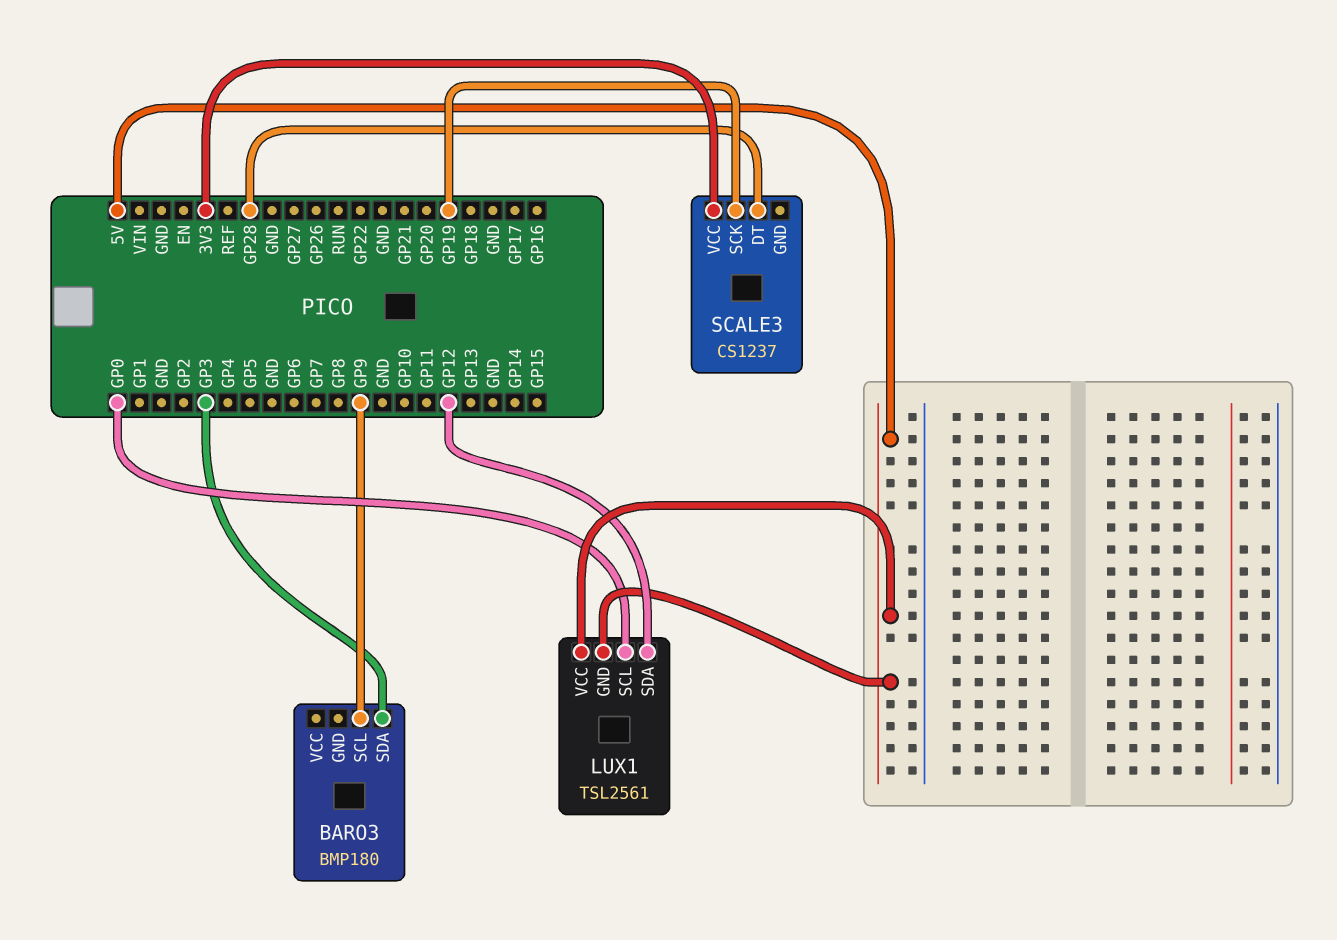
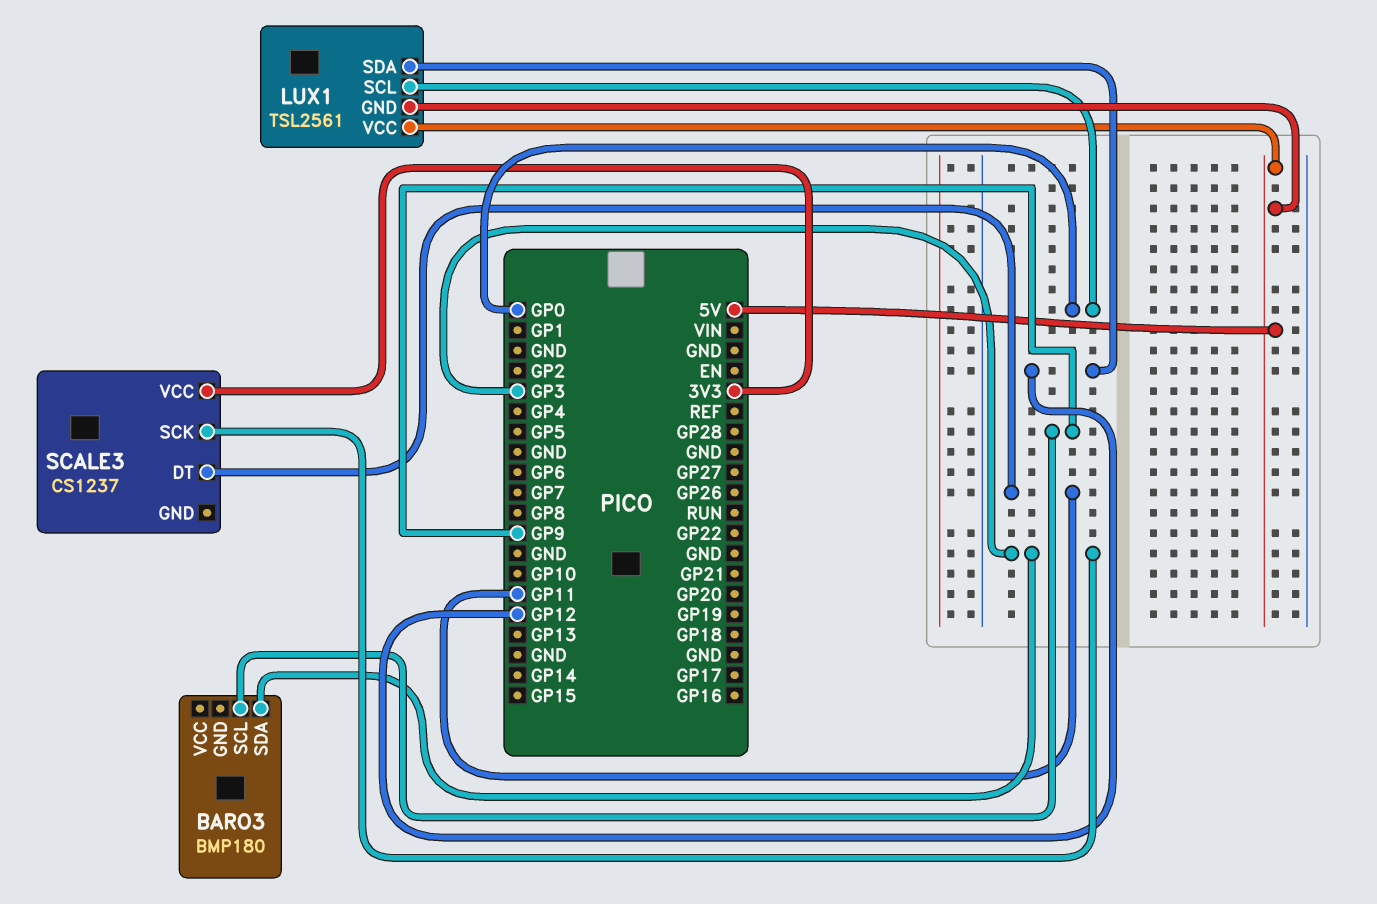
SCALE3 pin DT: GP28 -> GP11
SCALE3 pin SCK: GP19 -> GP3

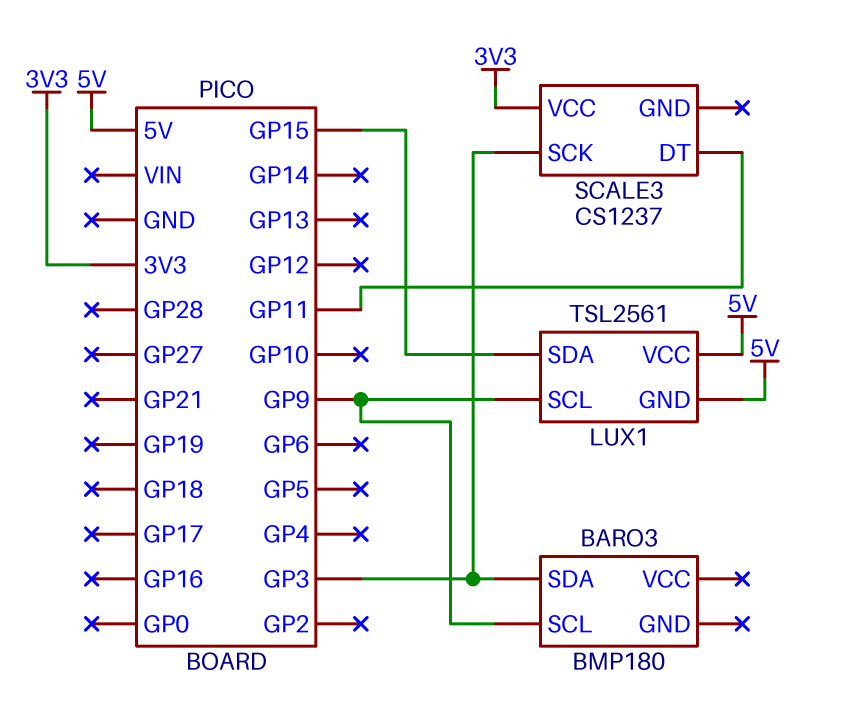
LUX1 pin SCL: GP0 -> GP9
LUX1 pin SDA: GP12 -> GP15

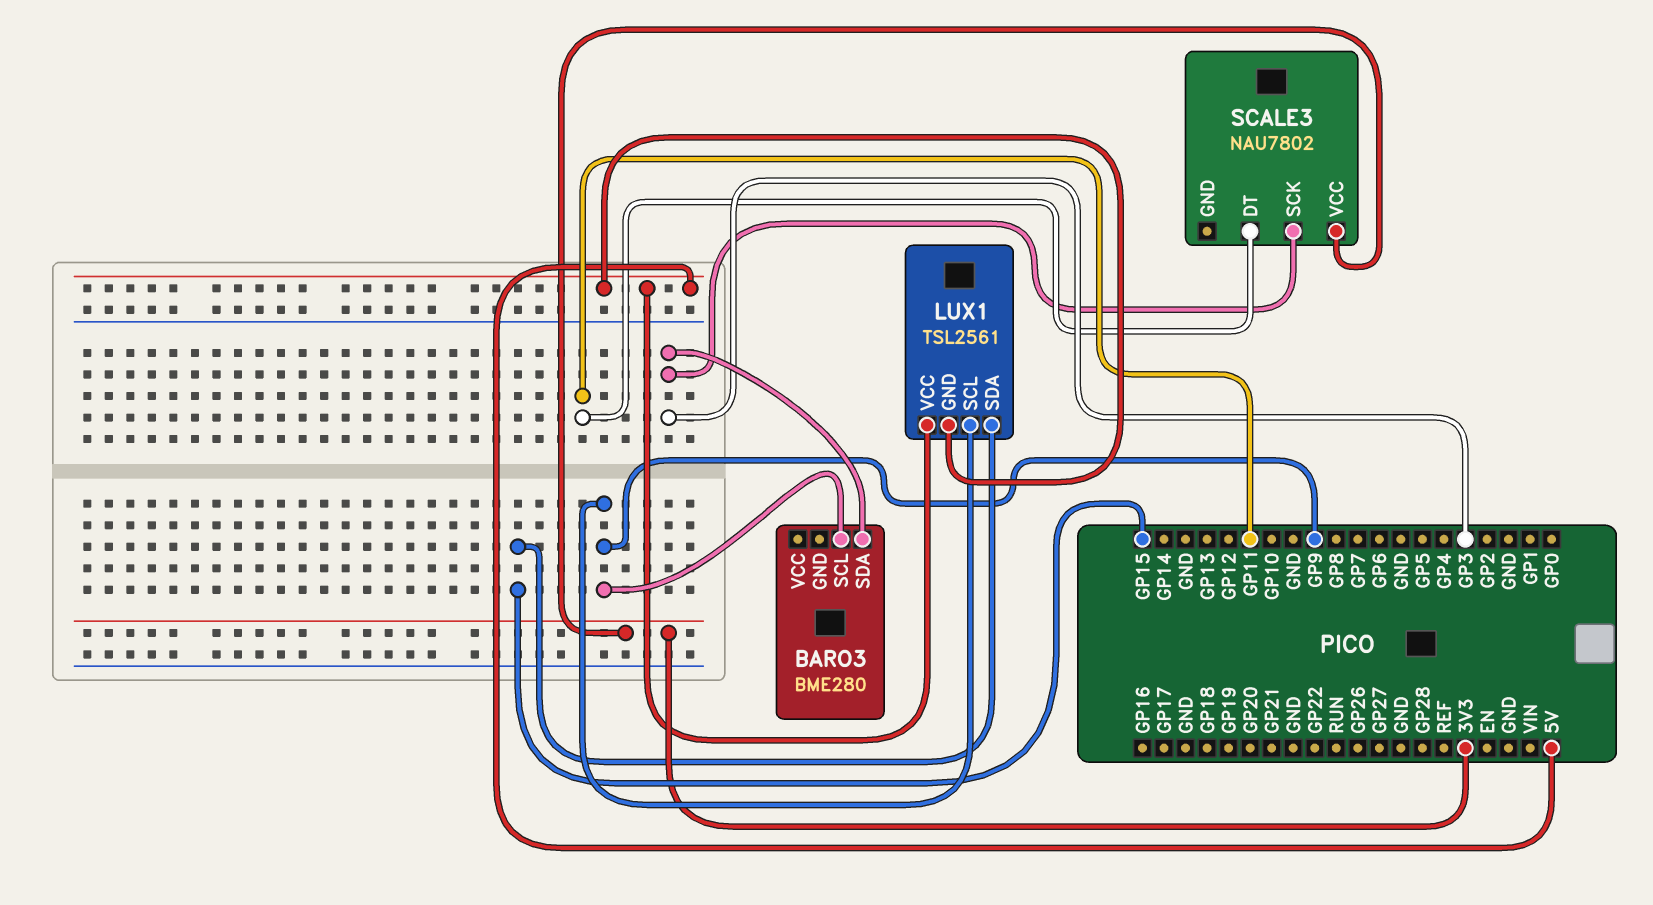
BARO3: BMP180 -> BME280
SCALE3: CS1237 -> NAU7802

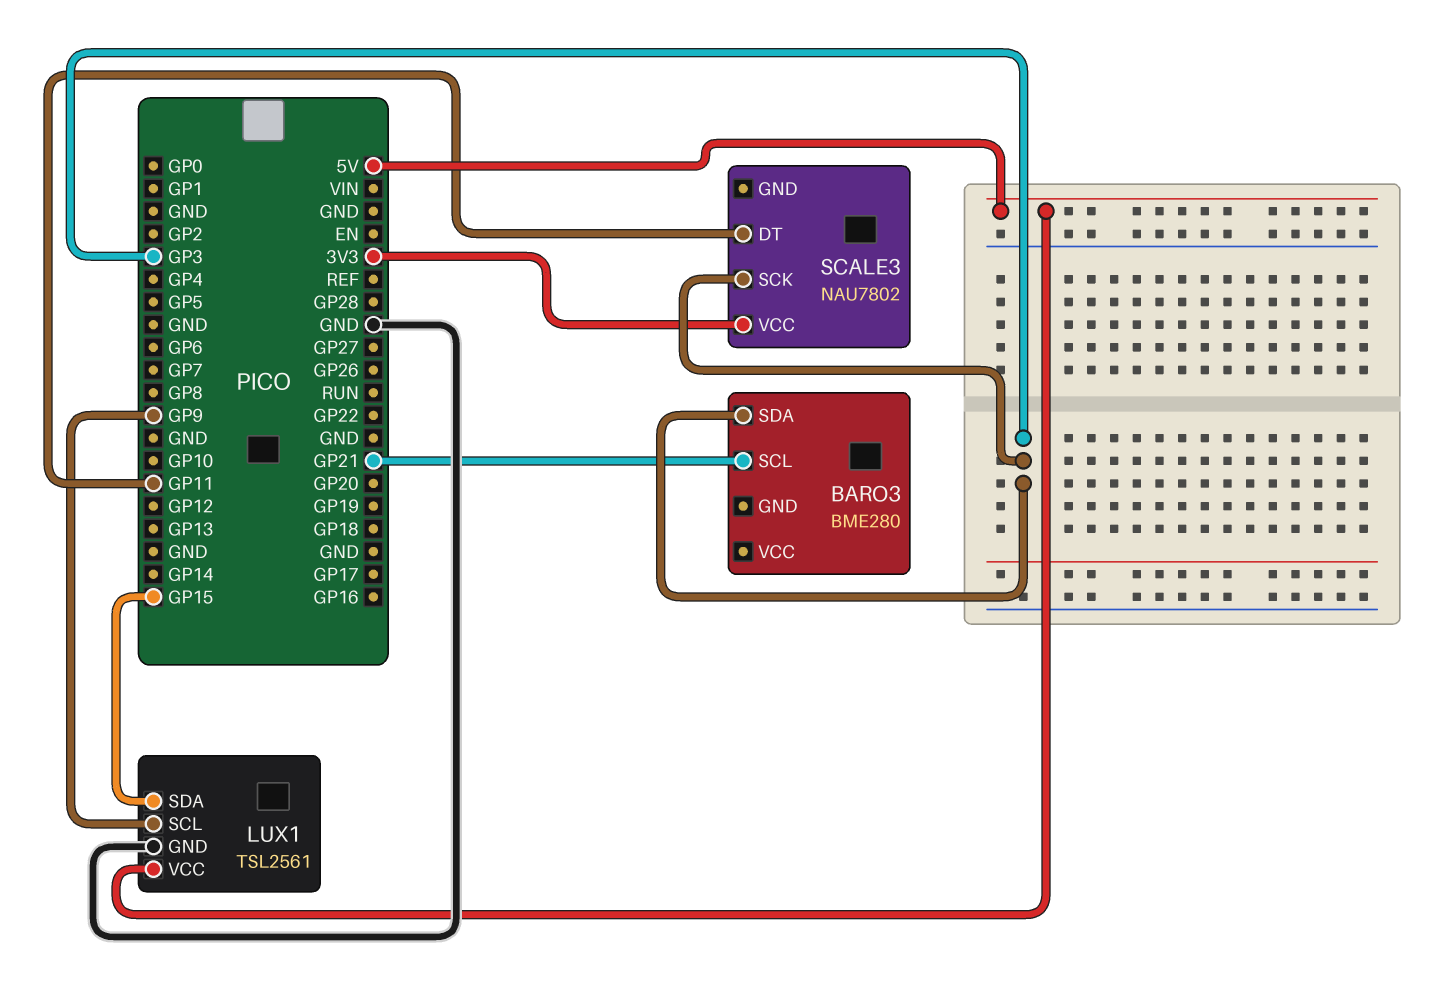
BARO3 pin SCL: GP9 -> GP21
LUX1 pin GND: 5V -> GND

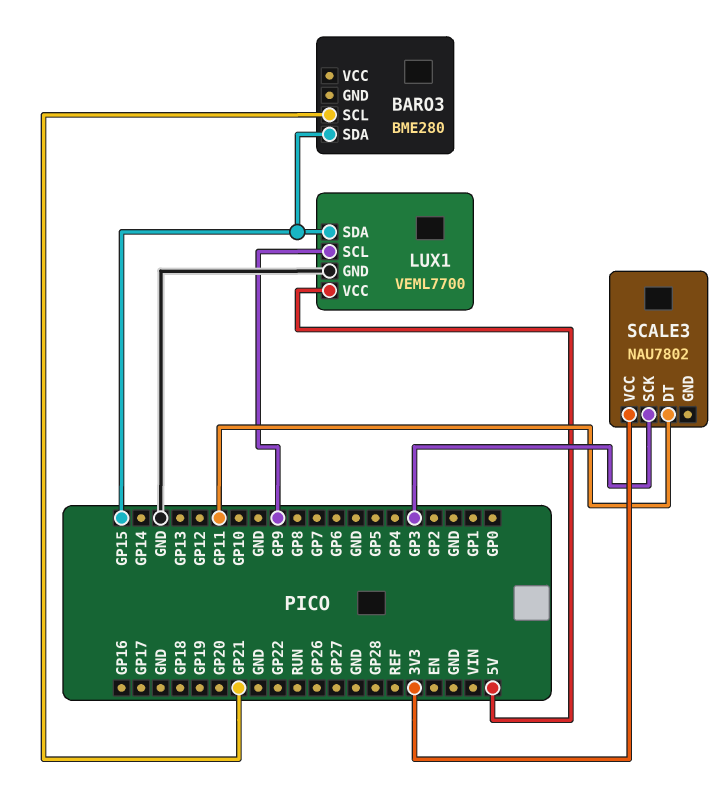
BARO3 pin SDA: GP3 -> GP15
LUX1: TSL2561 -> VEML7700

